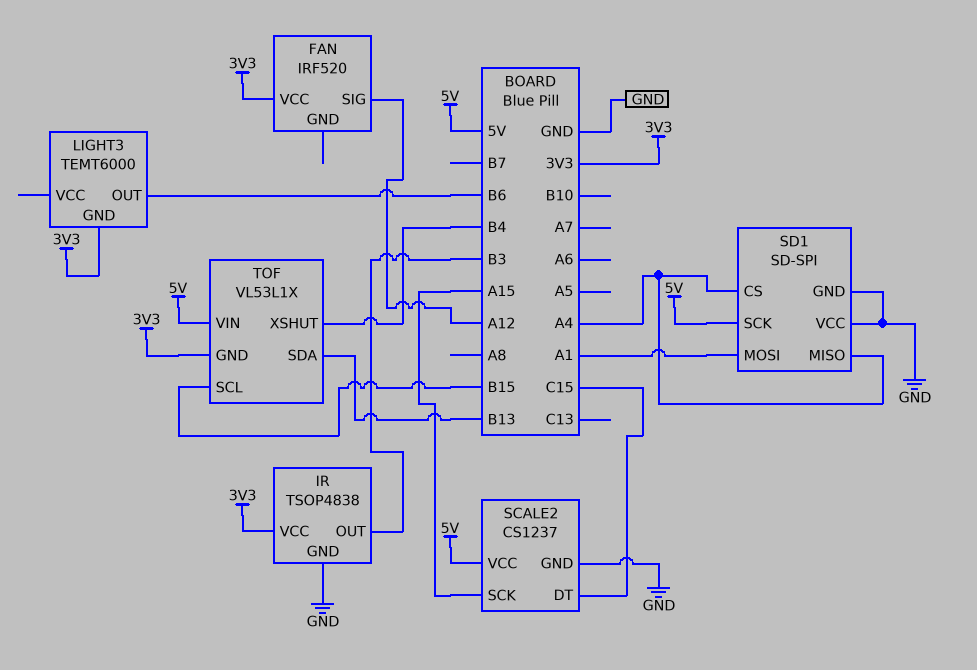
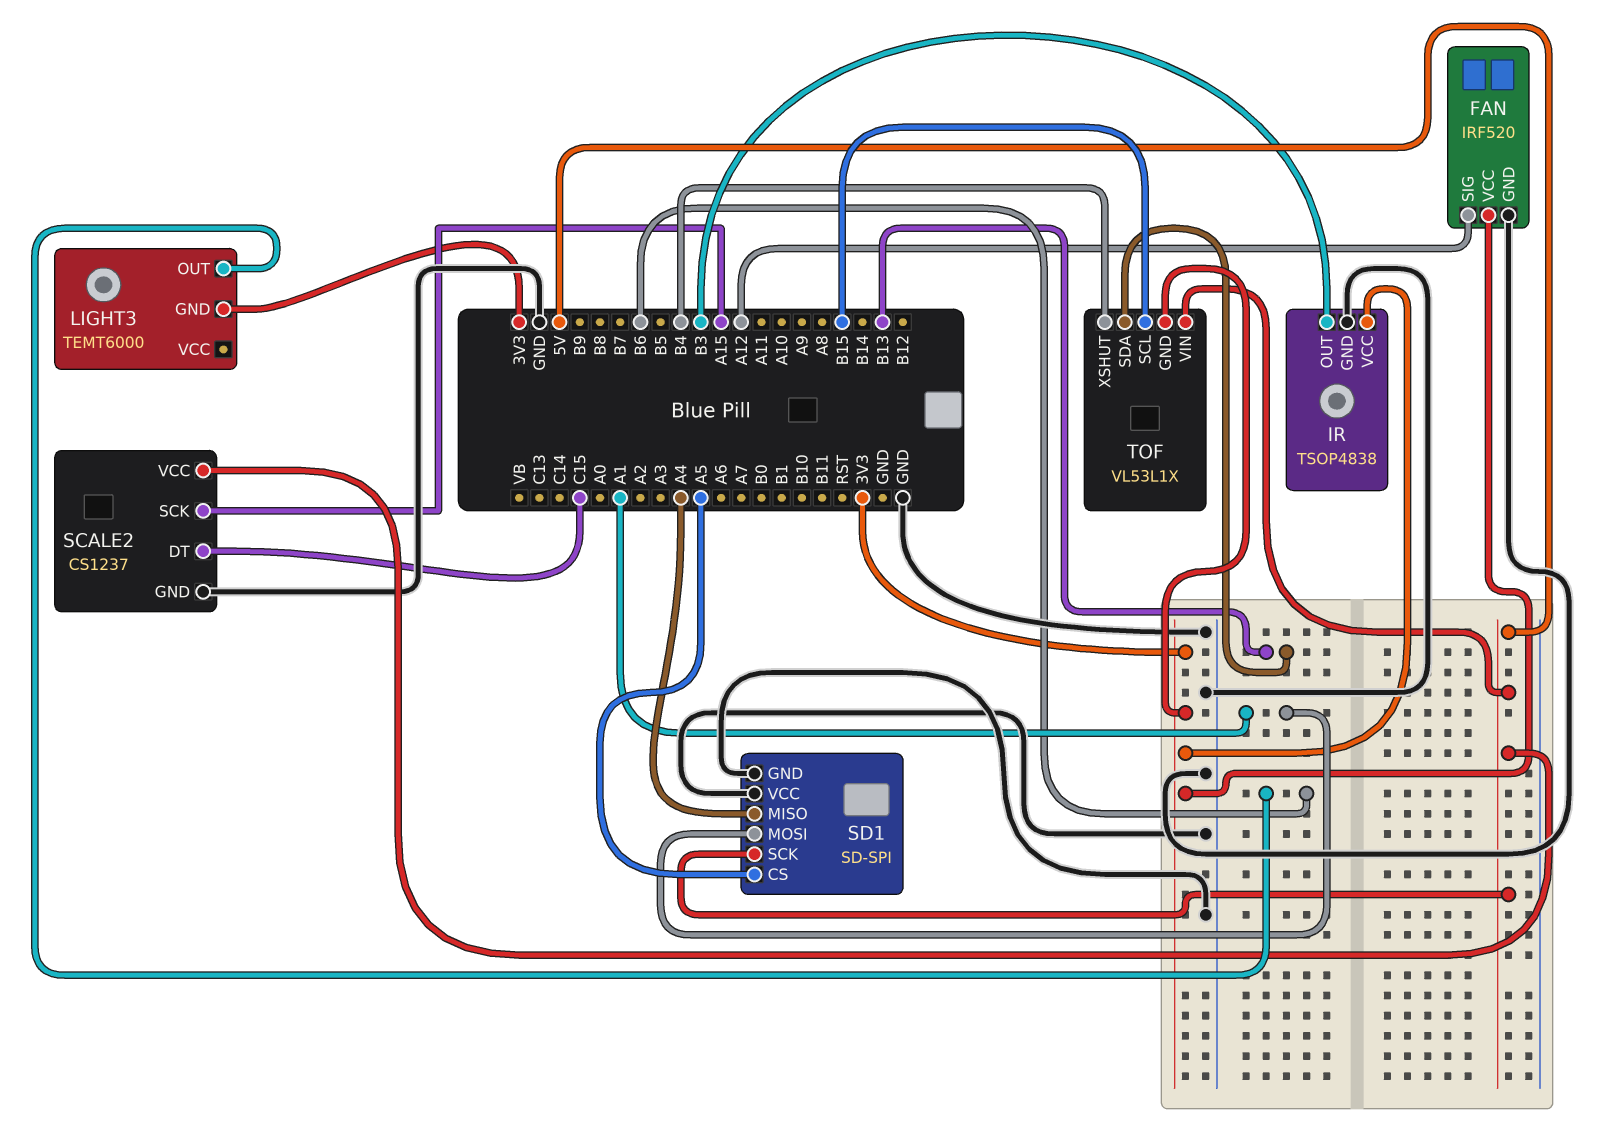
FAN pin GND: none -> GND
SD1 pin CS: A4 -> A5

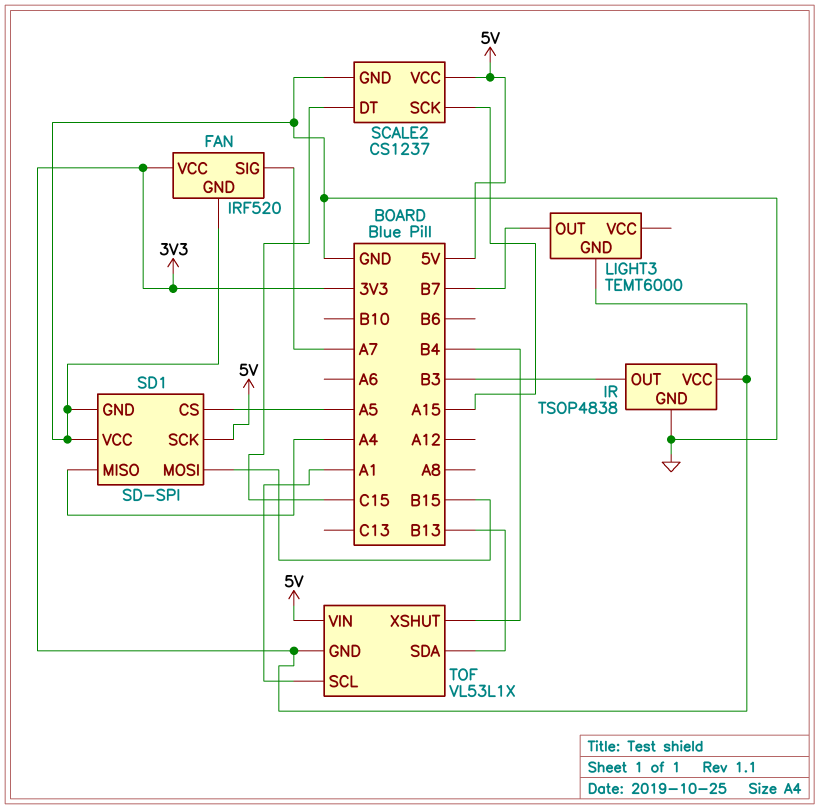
FAN pin SIG: A12 -> A7
LIGHT3 pin OUT: B6 -> B7
SD1 pin MOSI: A1 -> B15
TOF pin SCL: B15 -> A1

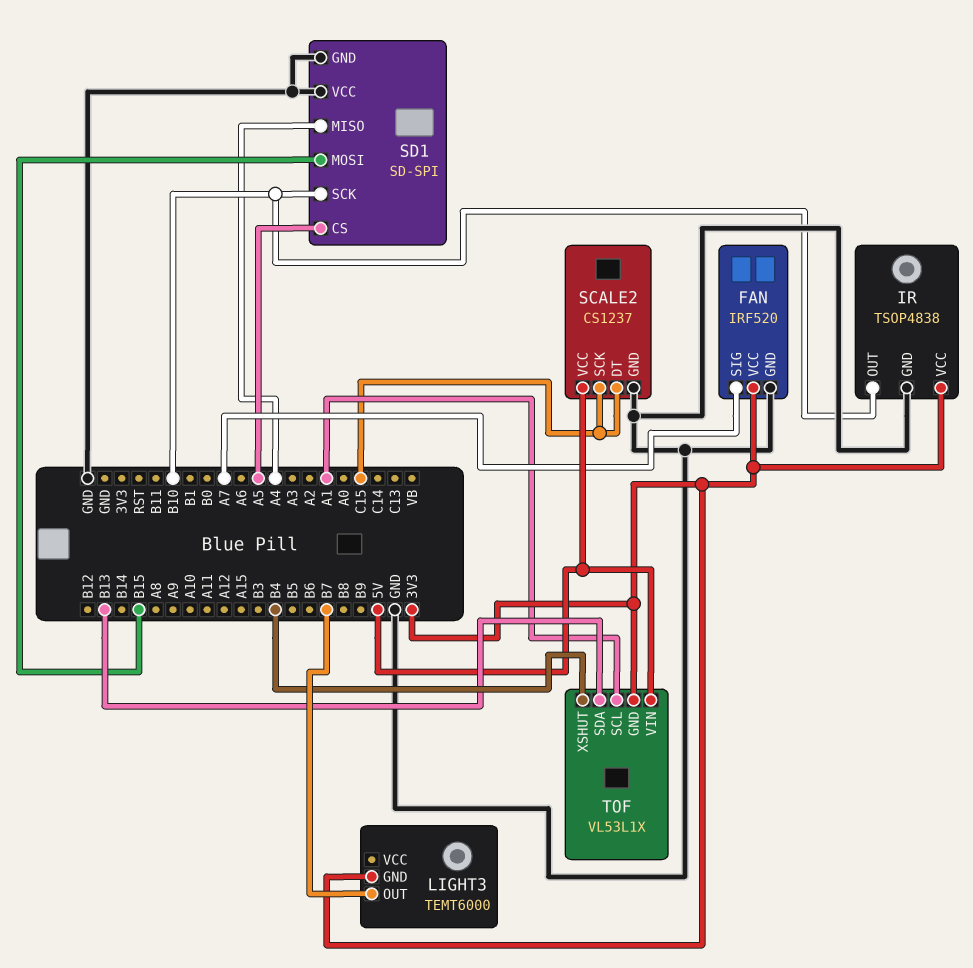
IR pin OUT: B3 -> B10
SCALE2 pin SCK: A15 -> C15
SD1 pin SCK: 5V -> B10

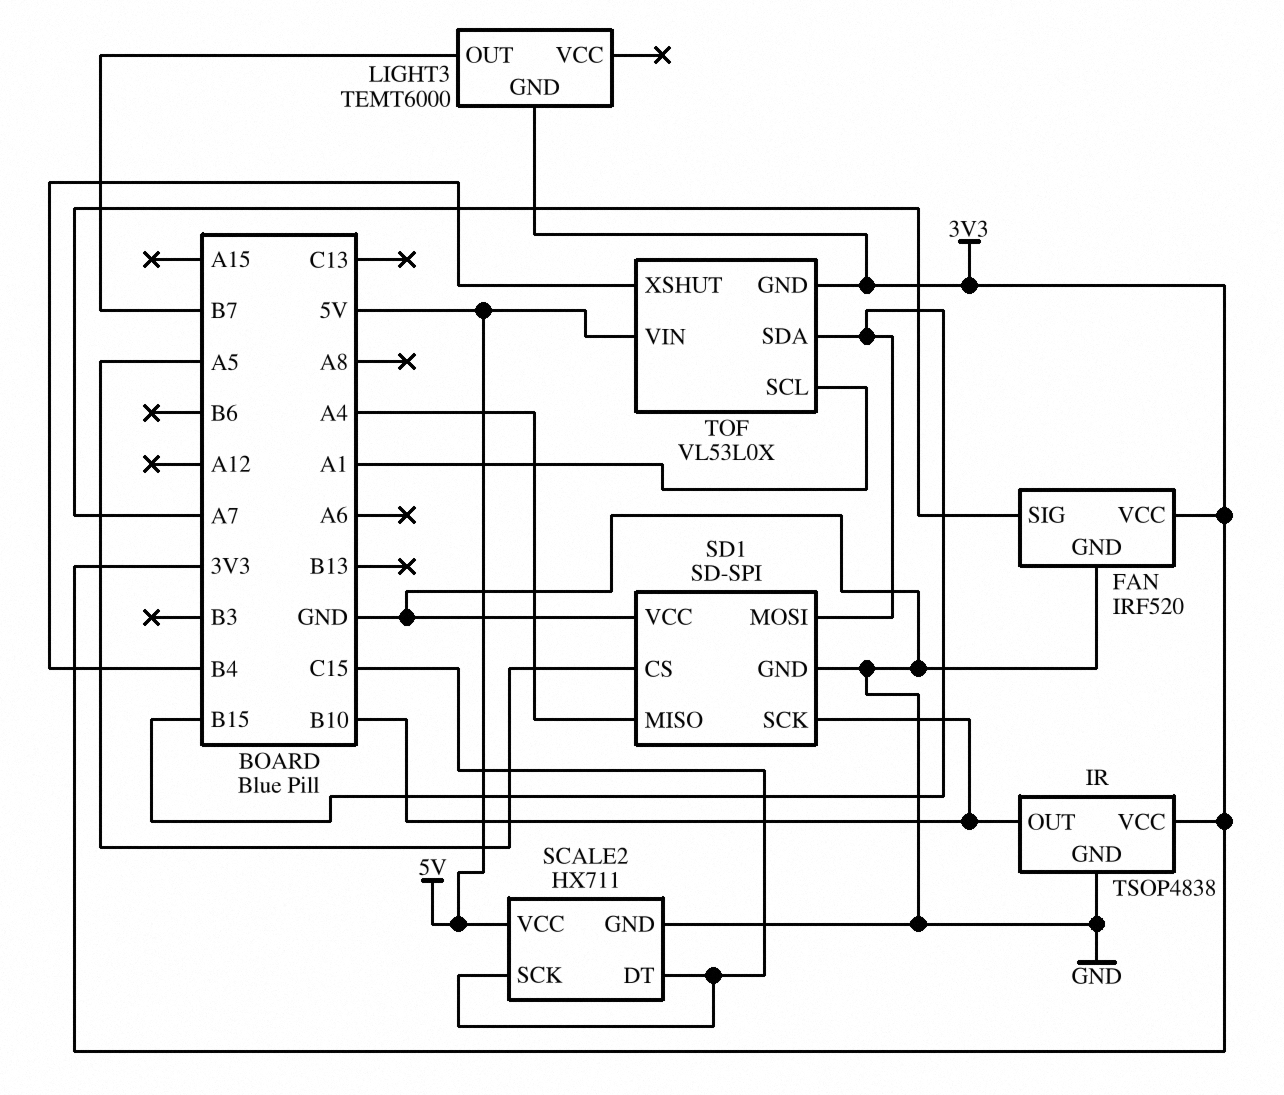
SCALE2: CS1237 -> HX711
TOF: VL53L1X -> VL53L0X
TOF pin SDA: B13 -> B15

